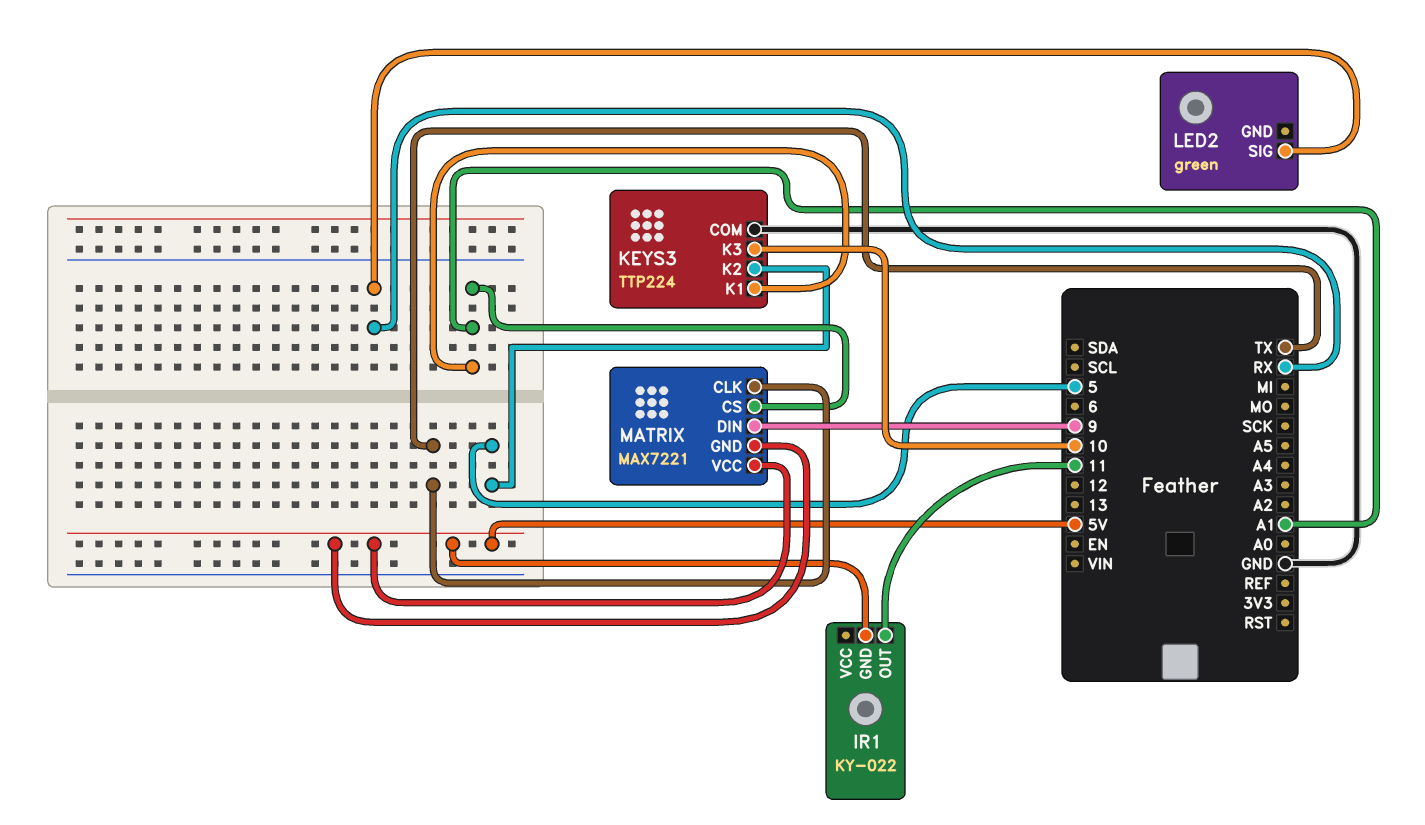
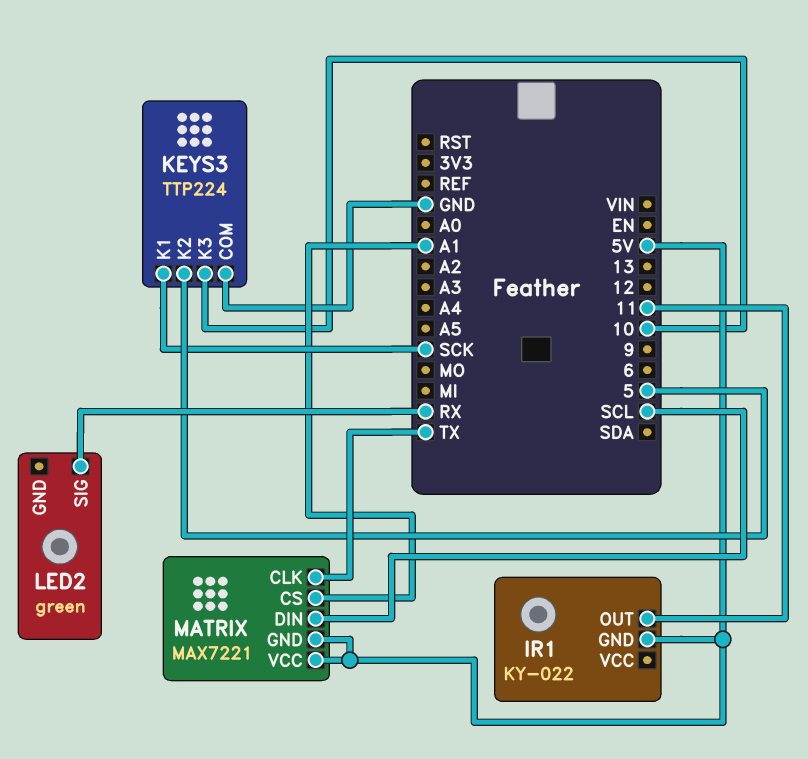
KEYS3 pin K1: A1 -> SCK
MATRIX pin DIN: 9 -> SCL

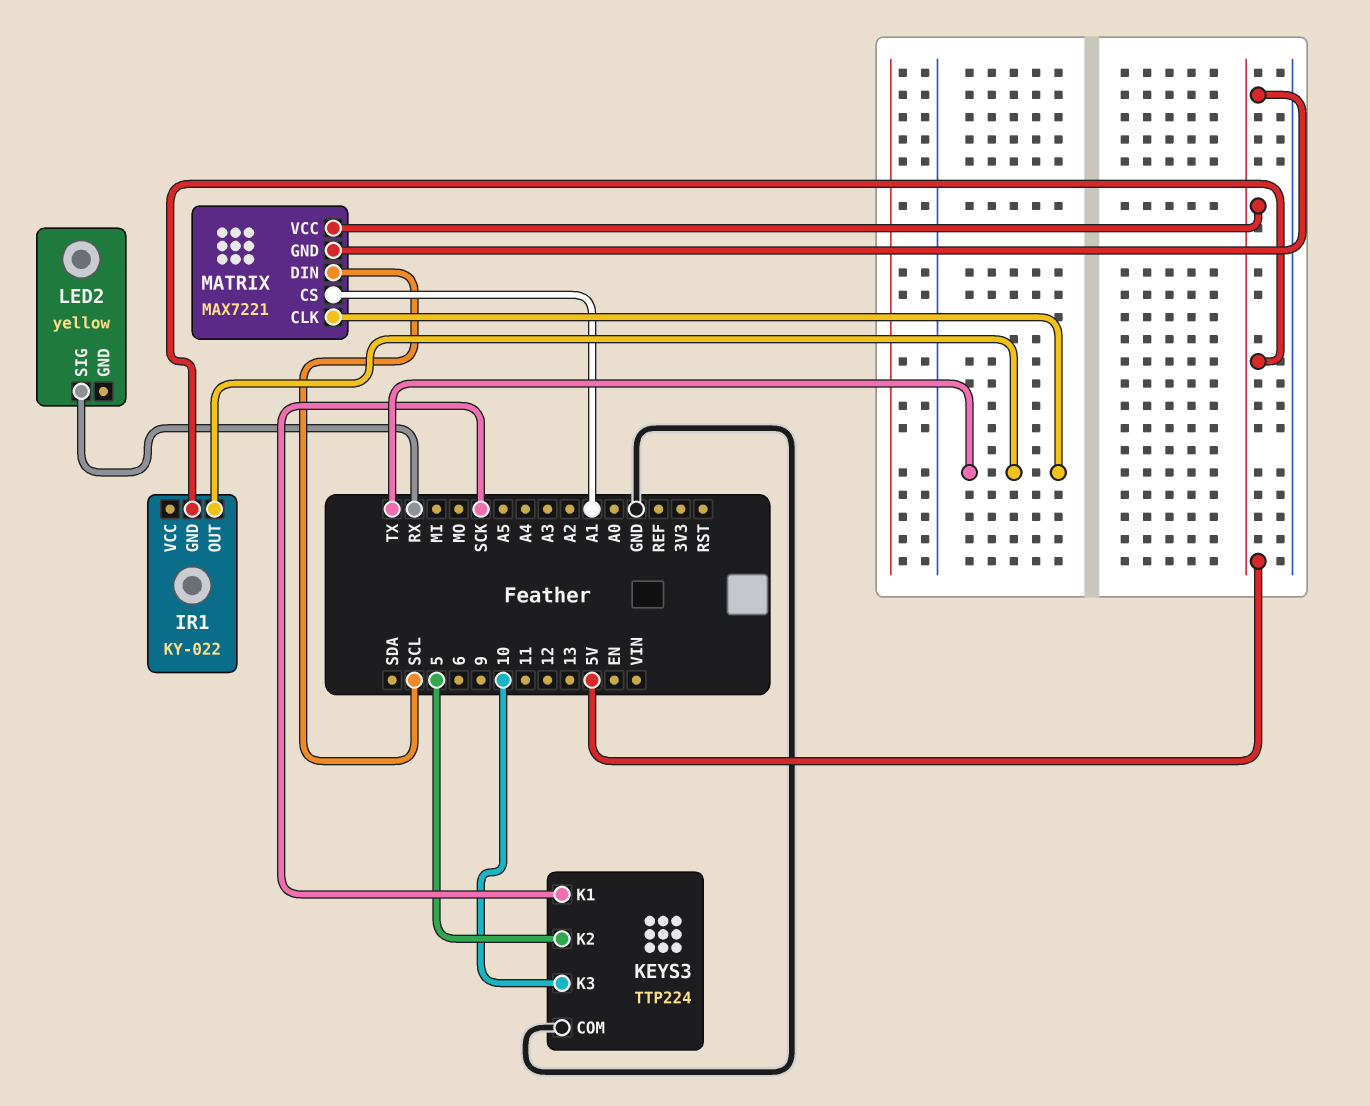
IR1 pin OUT: 11 -> TX
LED2: green -> yellow

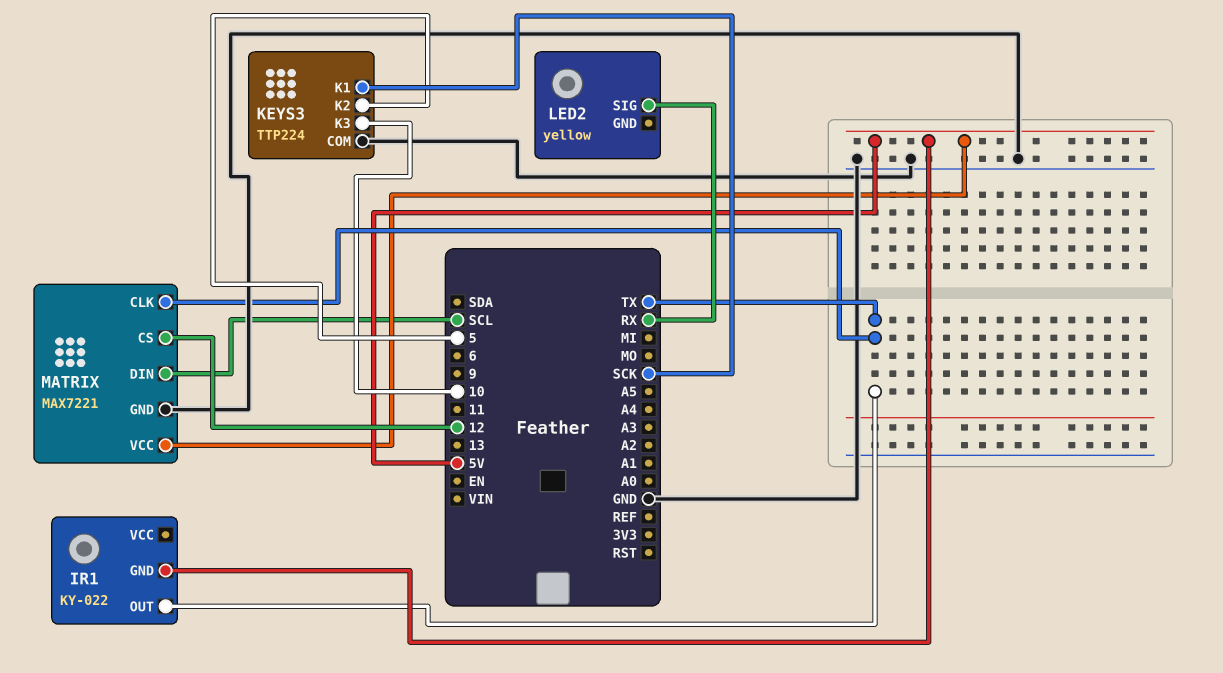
MATRIX pin CS: A1 -> 12
MATRIX pin GND: 5V -> GND

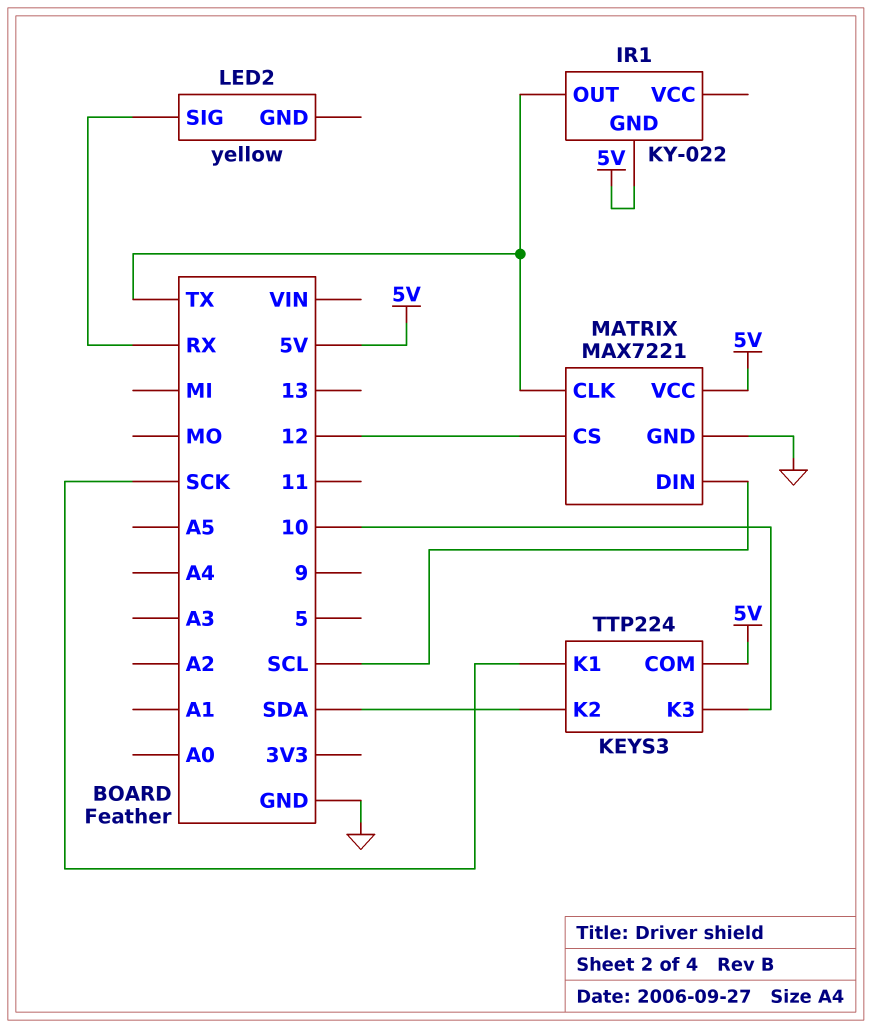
KEYS3 pin COM: GND -> 5V
KEYS3 pin K2: 5 -> SDA

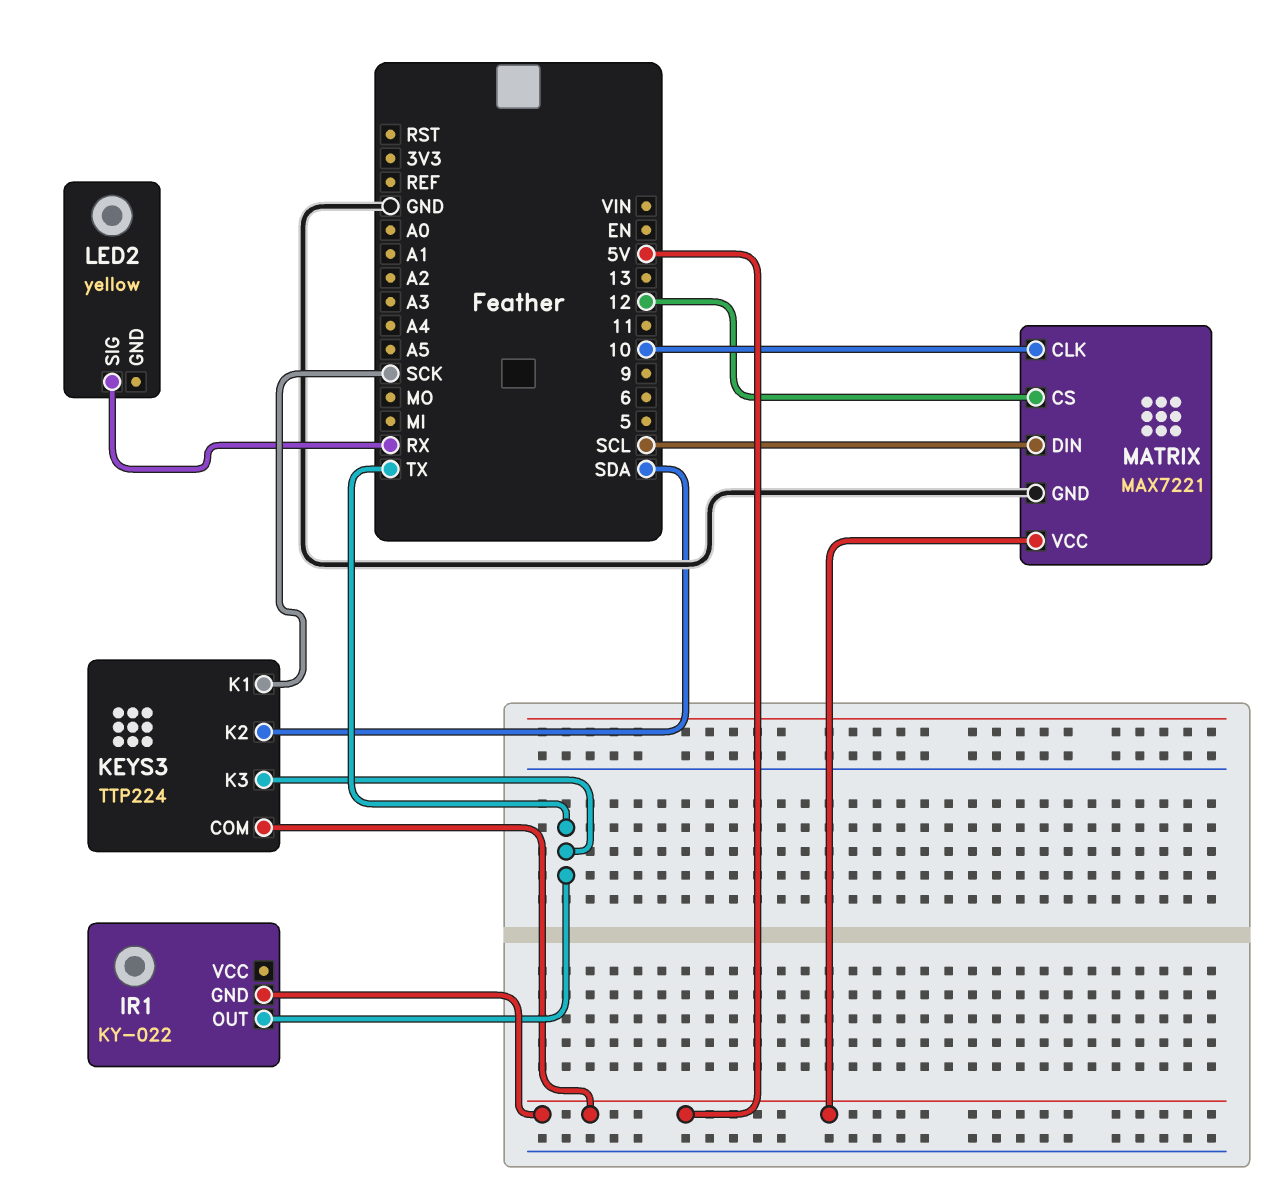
KEYS3 pin K3: 10 -> TX
MATRIX pin CLK: TX -> 10

